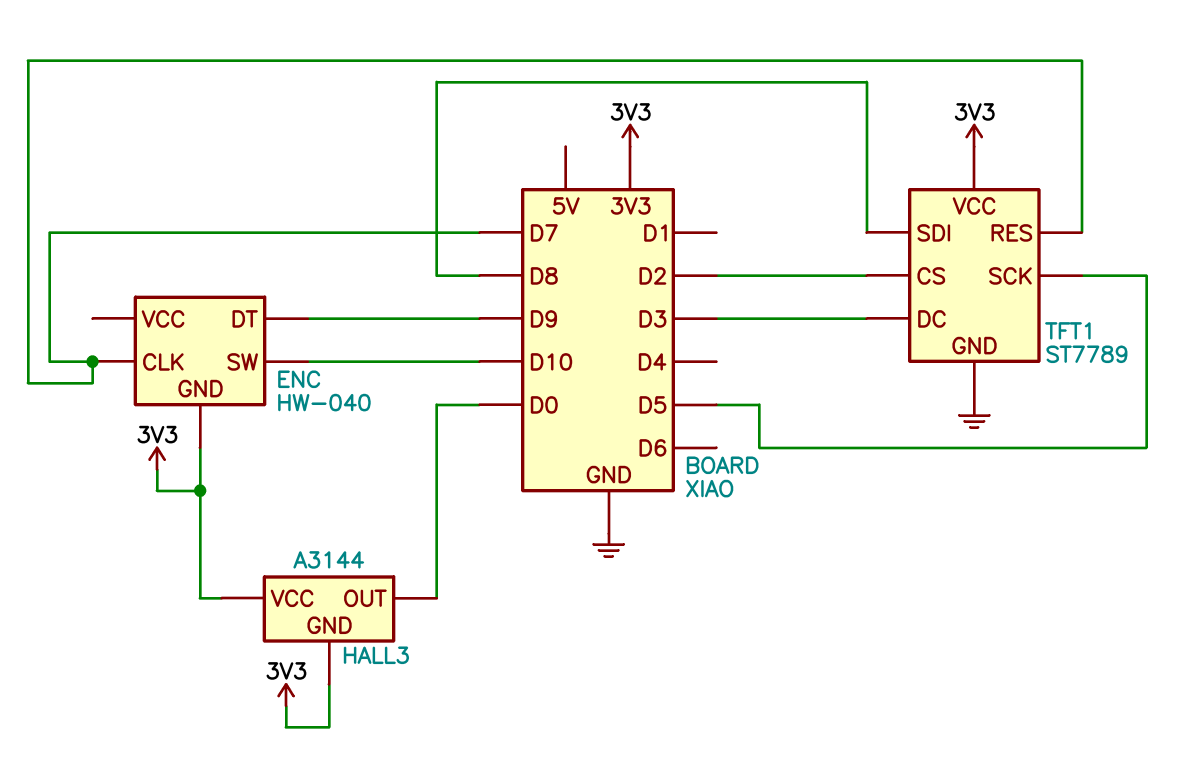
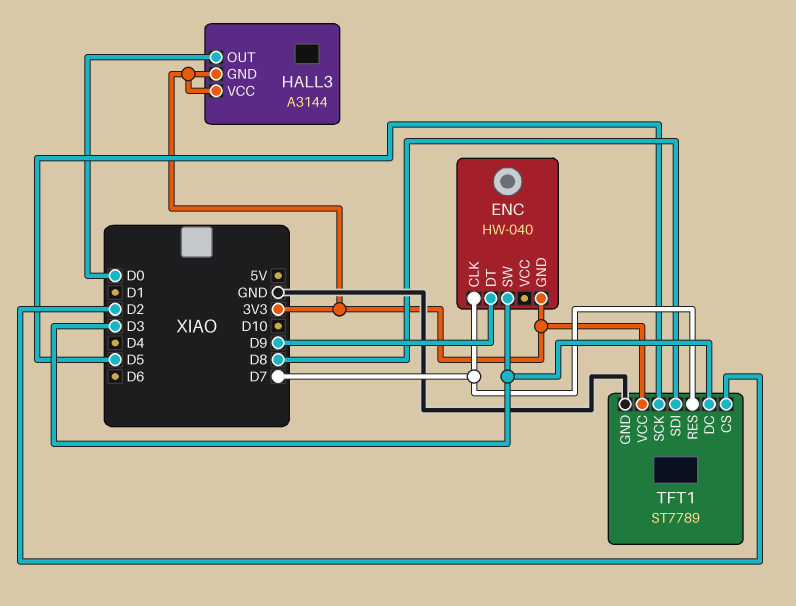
ENC pin SW: D10 -> D3

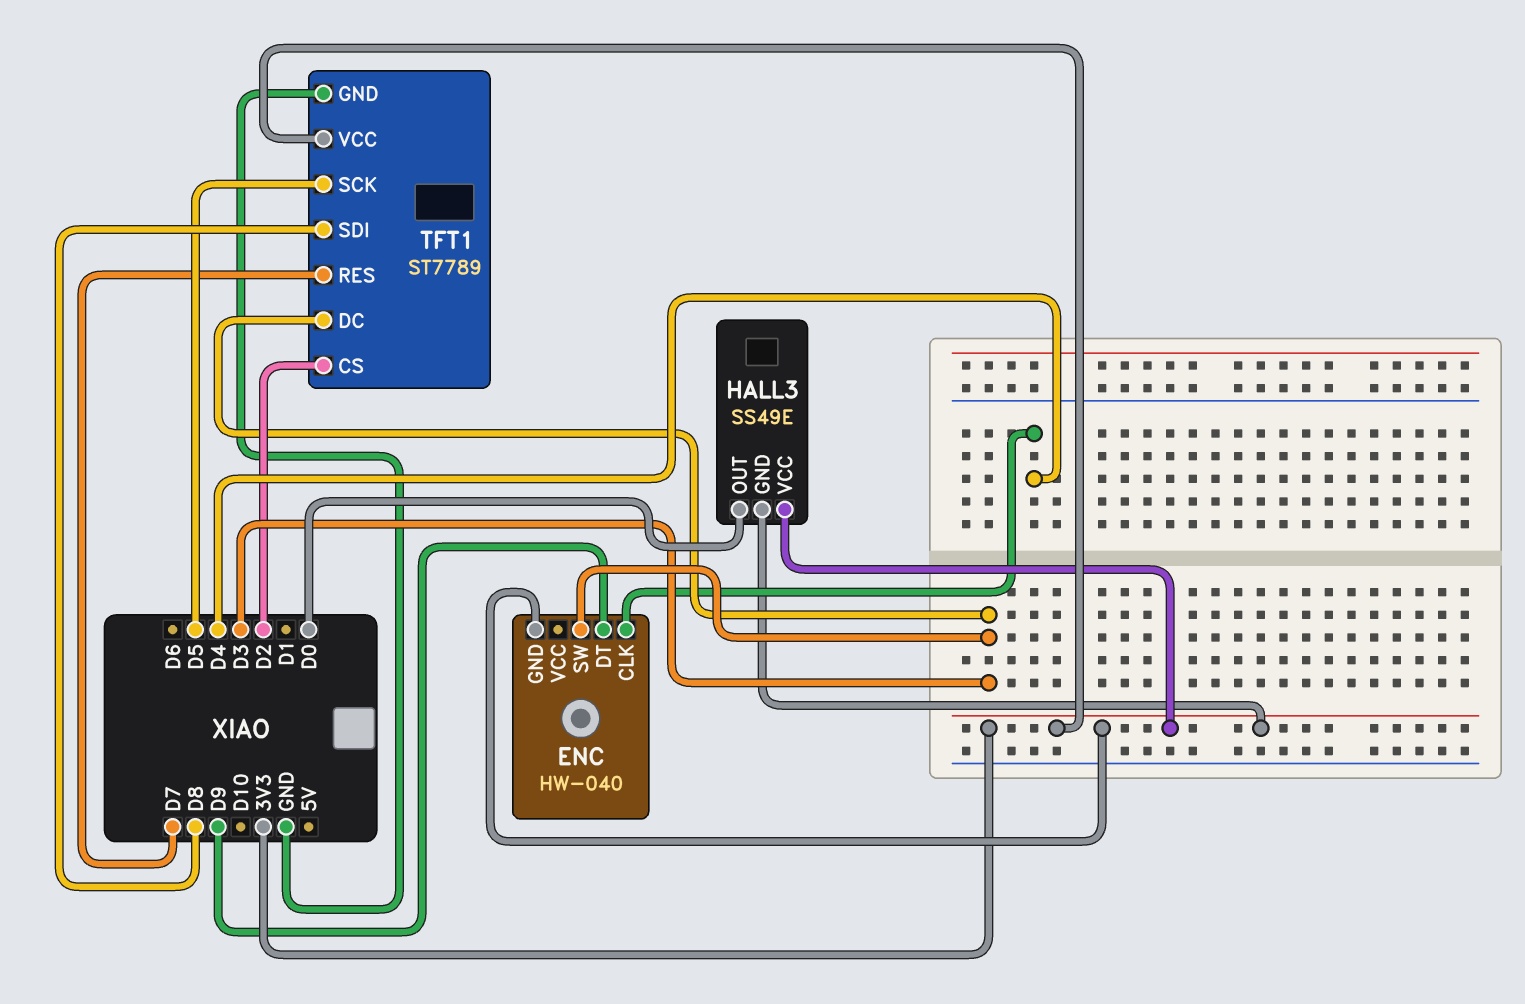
ENC pin CLK: D7 -> D4
HALL3: A3144 -> SS49E

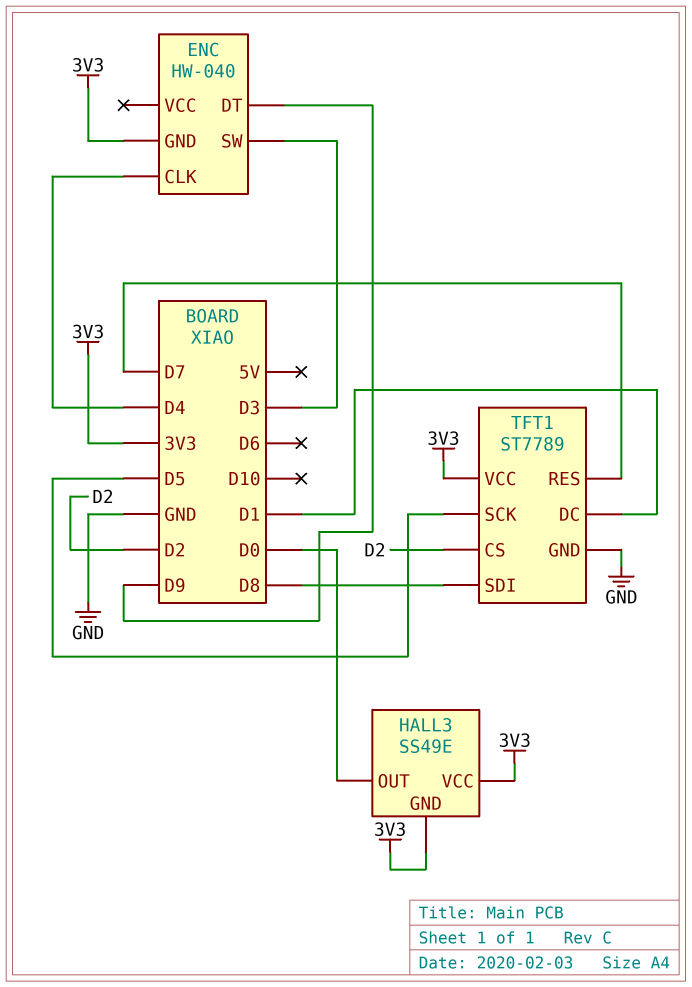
TFT1 pin DC: D3 -> D1

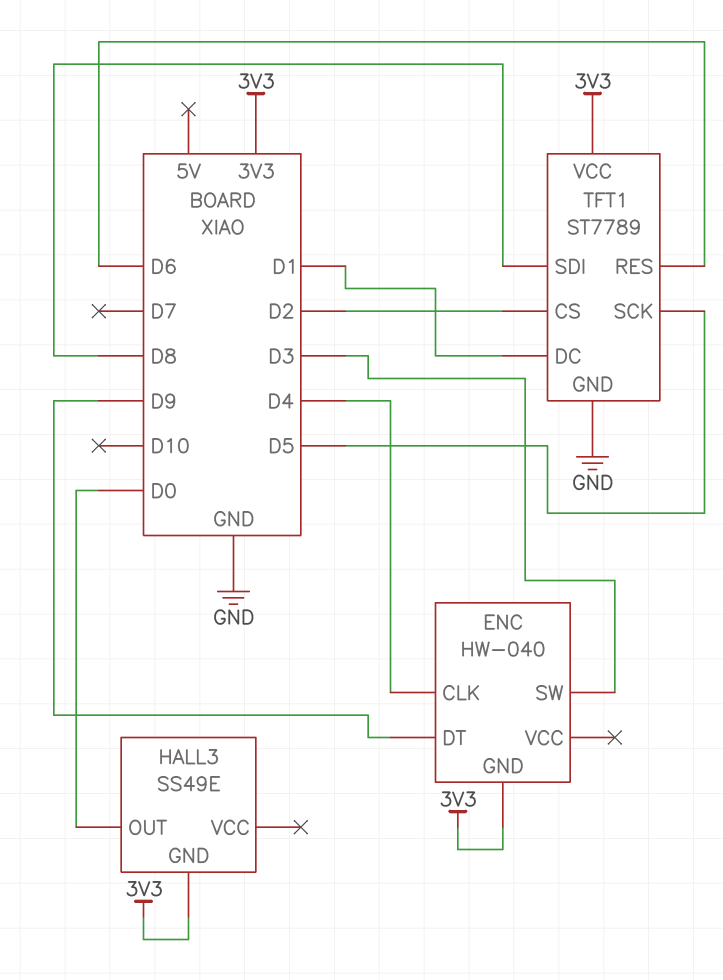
HALL3 pin VCC: 3V3 -> none
TFT1 pin RES: D7 -> D6

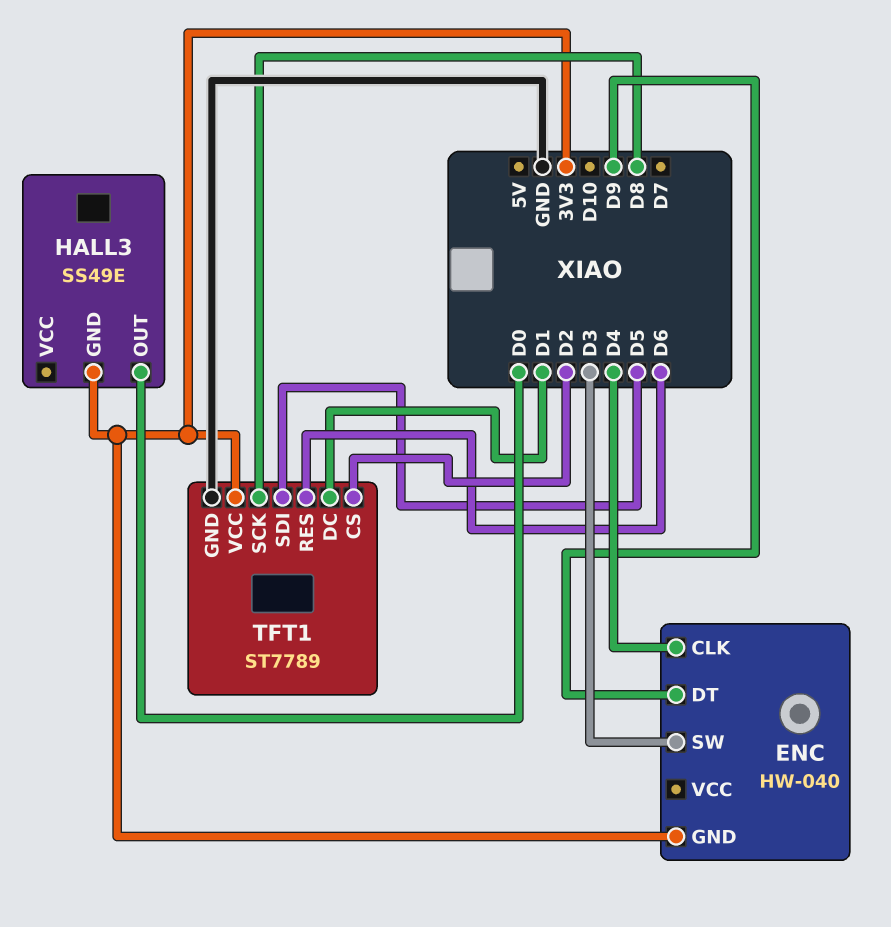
TFT1 pin SCK: D5 -> D8
TFT1 pin SDI: D8 -> D5

